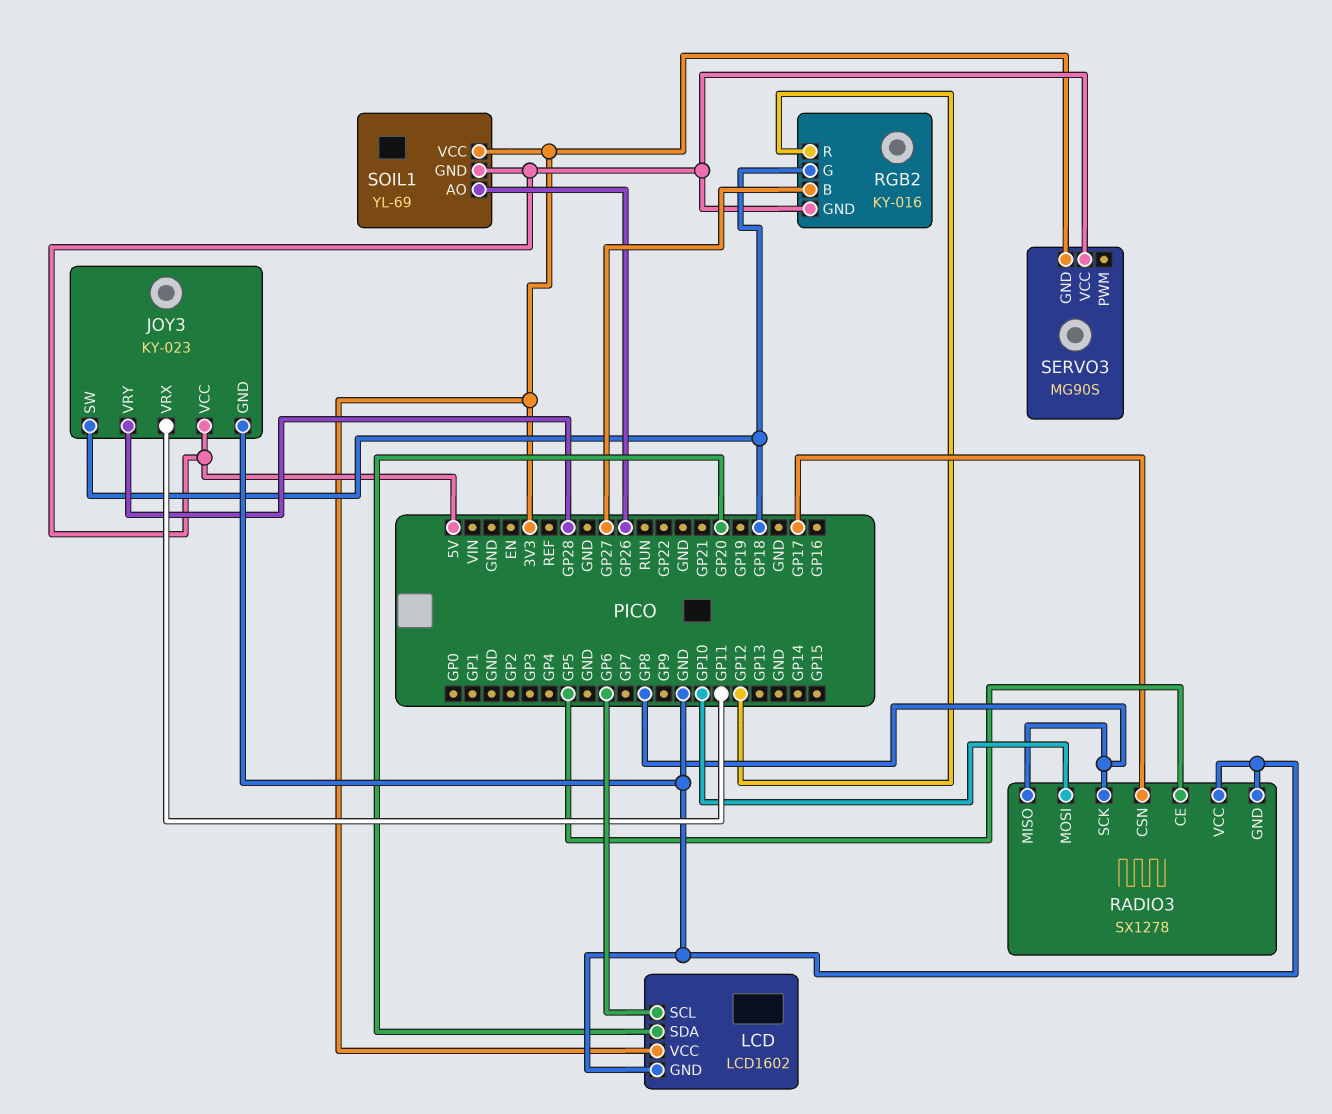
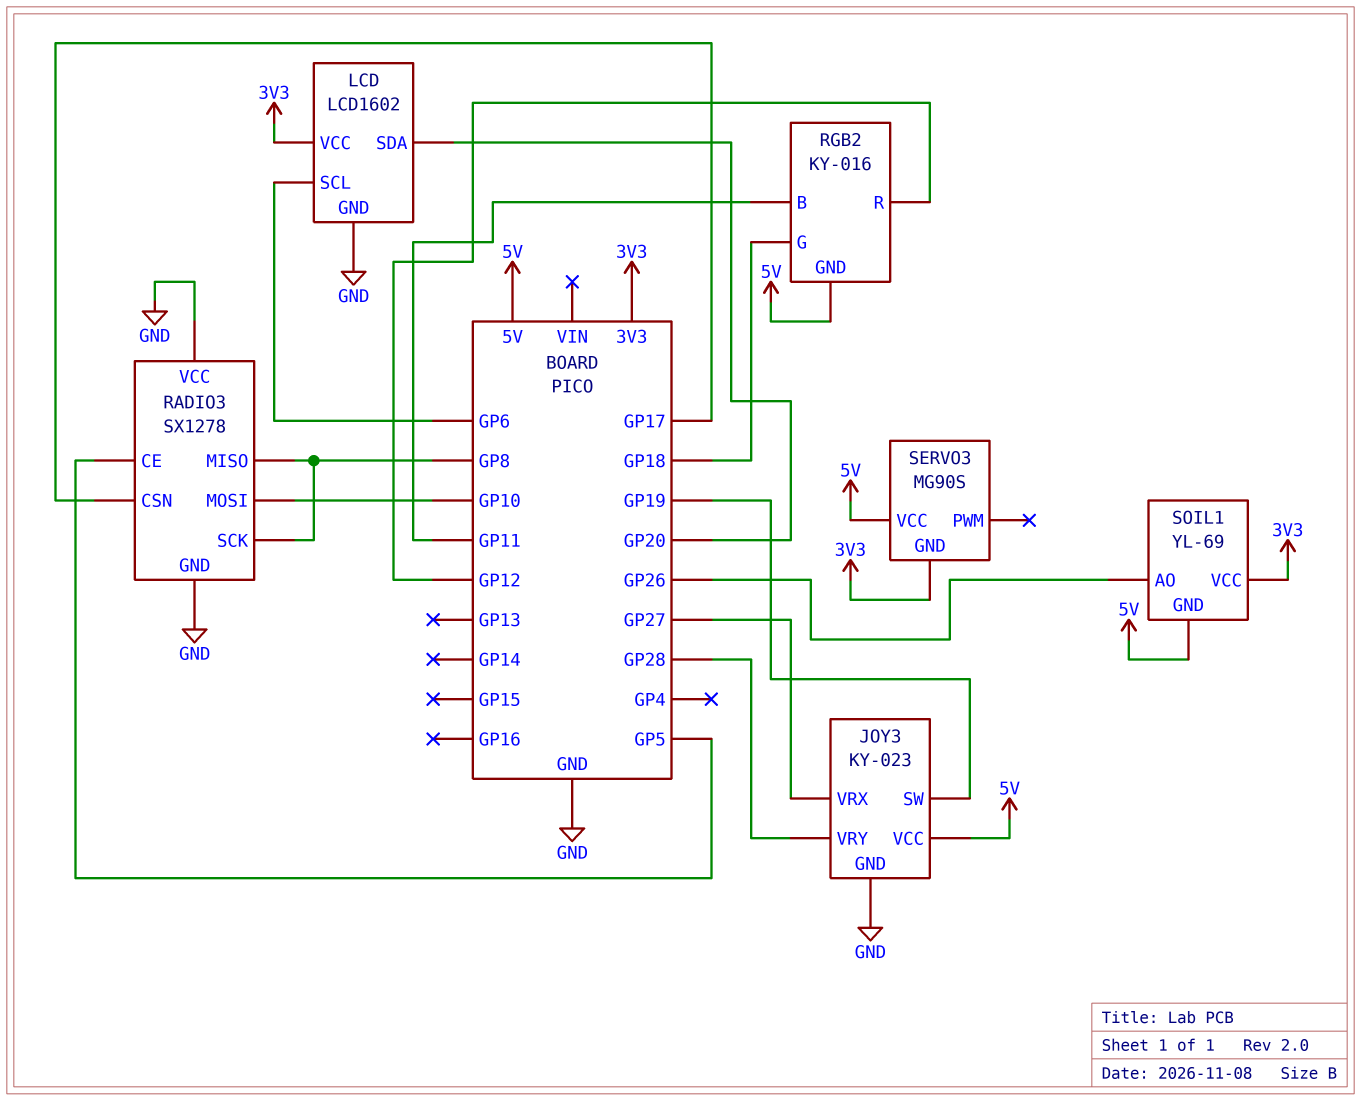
JOY3 pin SW: GP18 -> GP19
JOY3 pin VRX: GP11 -> GP27
RGB2 pin B: GP27 -> GP11

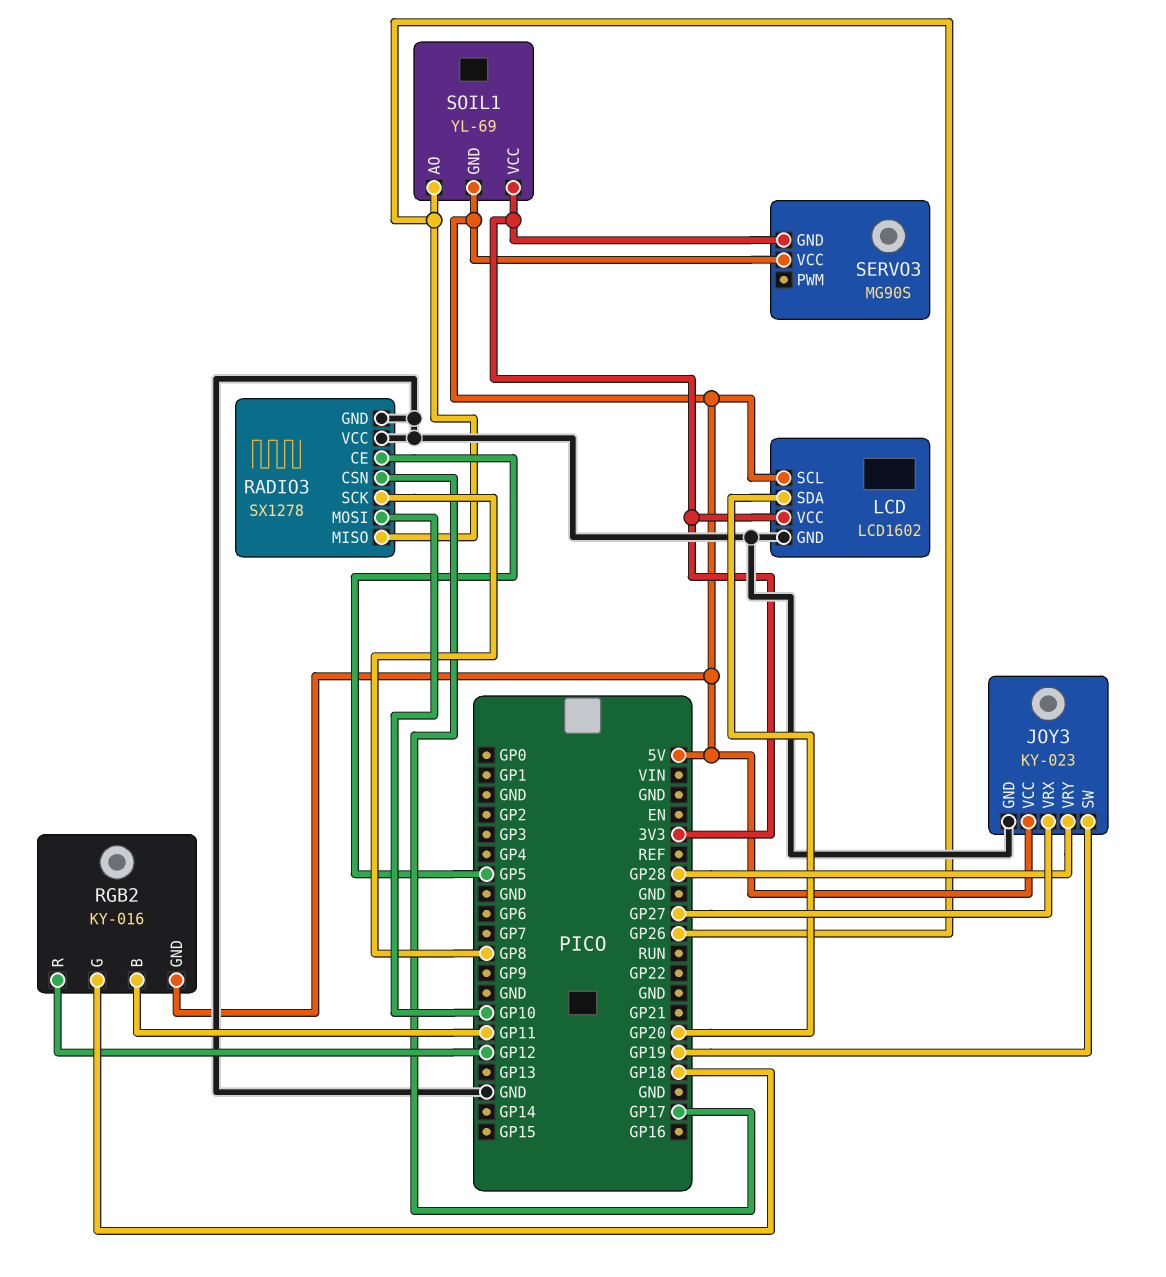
LCD pin SCL: GP6 -> 5V
RADIO3 pin MISO: GP8 -> GP26

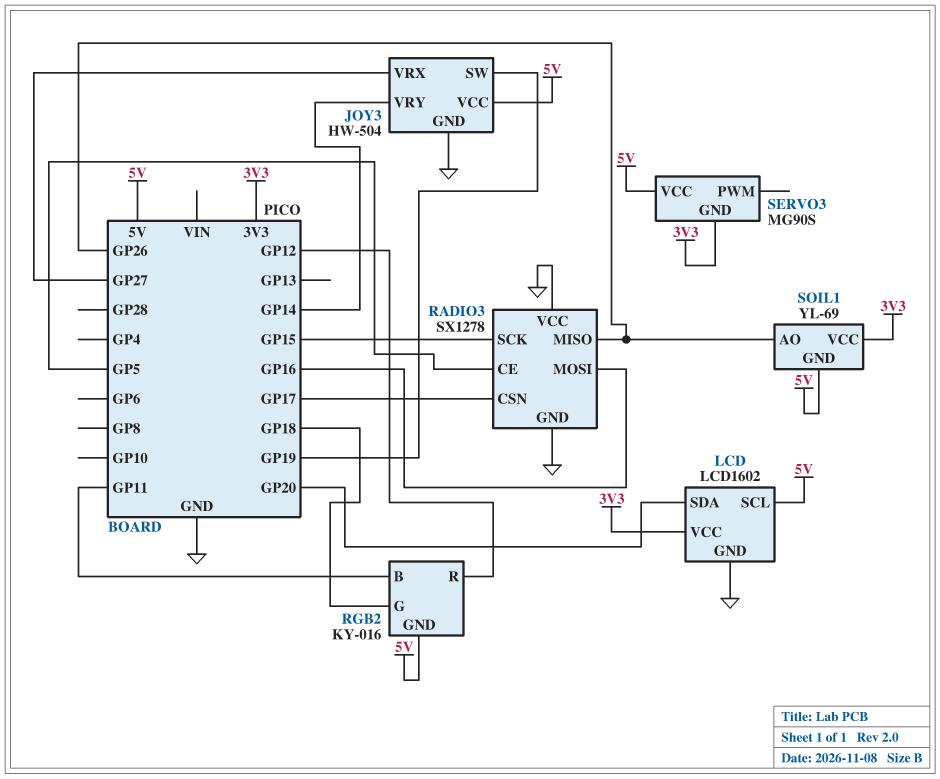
JOY3: KY-023 -> HW-504
JOY3 pin VRY: GP28 -> GP14
RADIO3 pin MOSI: GP10 -> GP16
RADIO3 pin SCK: GP8 -> GP15

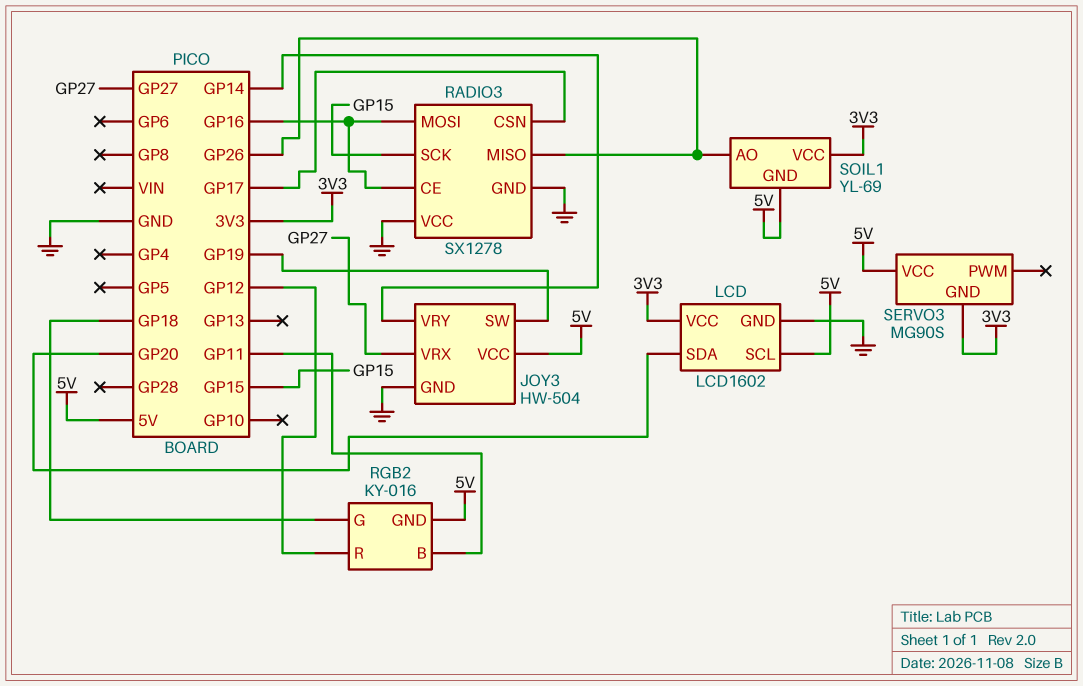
RADIO3 pin CE: GP5 -> GP16

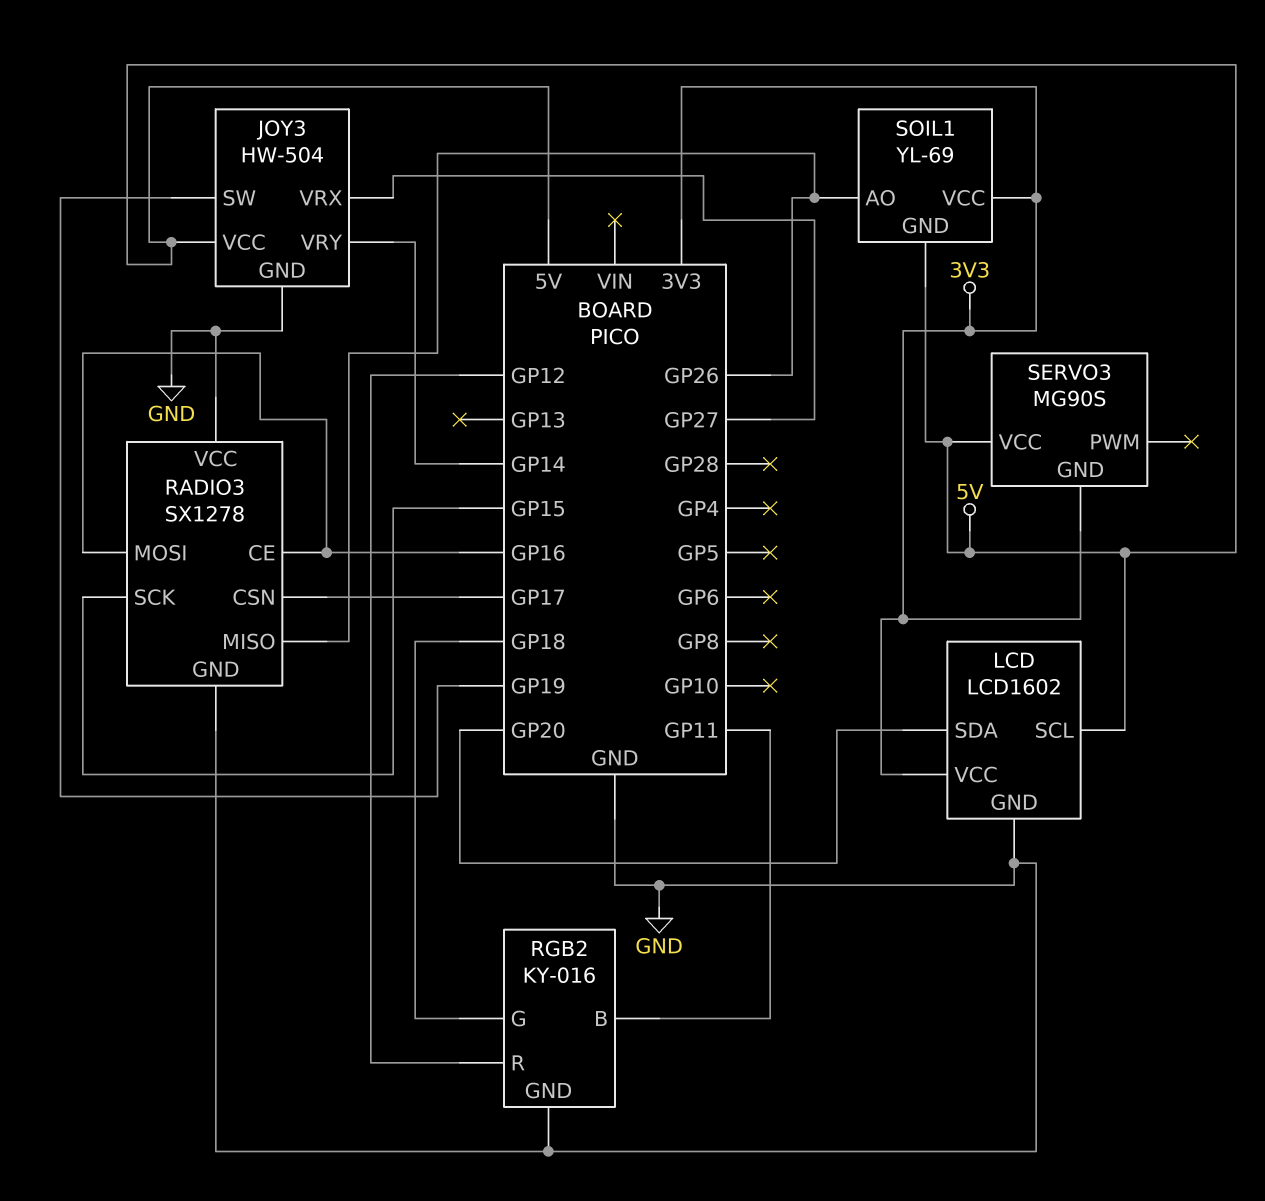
RGB2 pin GND: 5V -> GND

